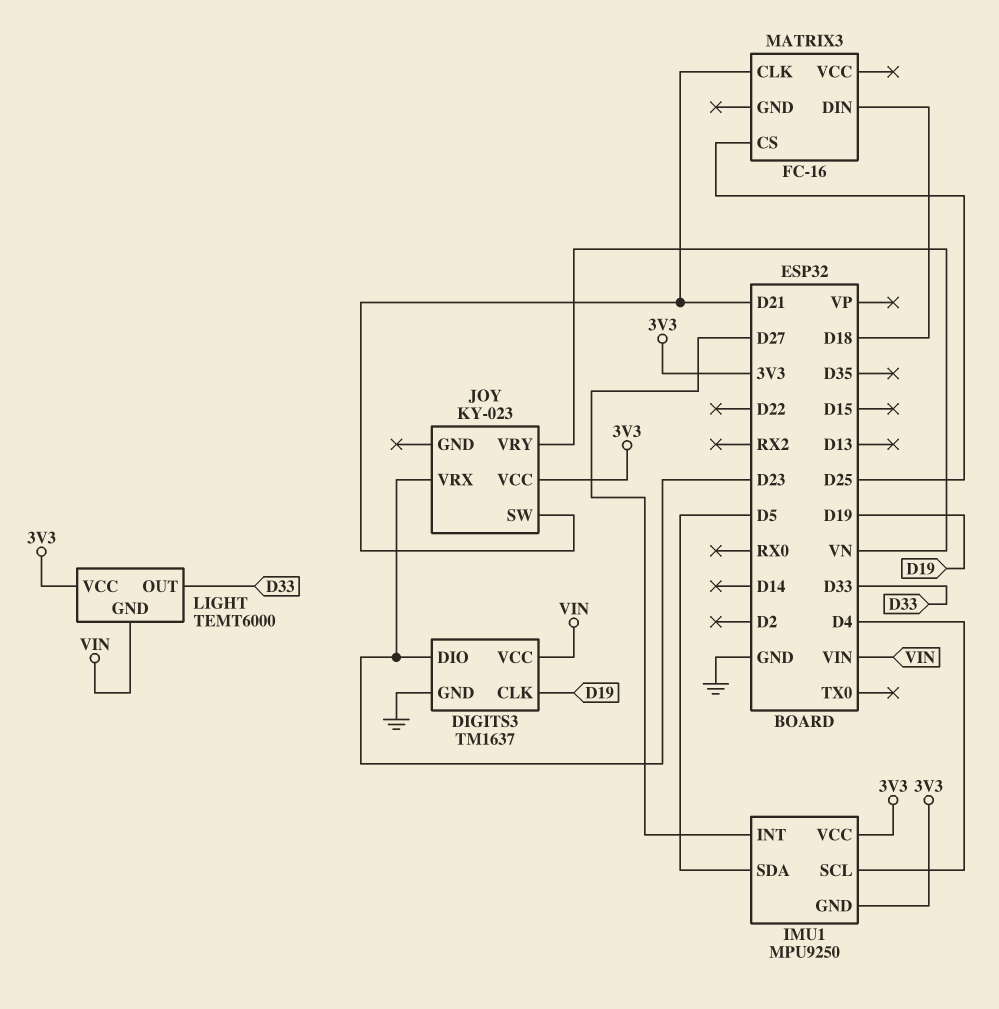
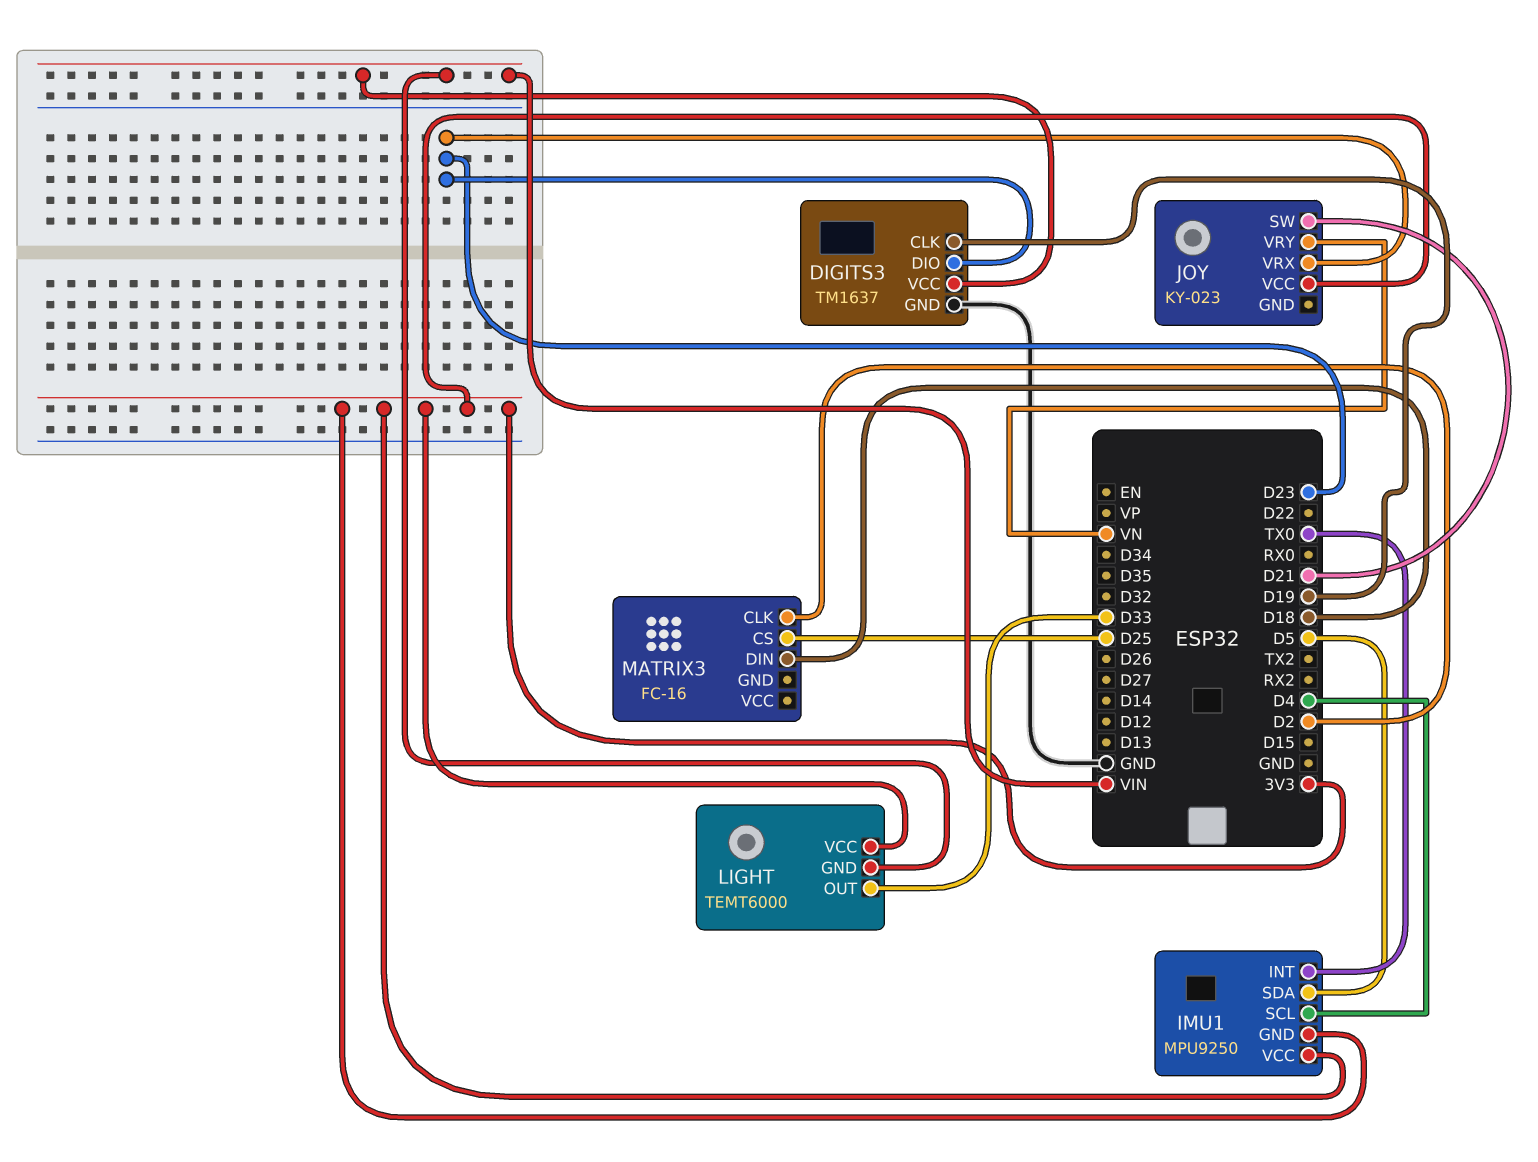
IMU1 pin INT: D27 -> TX0
MATRIX3 pin CLK: D21 -> D2

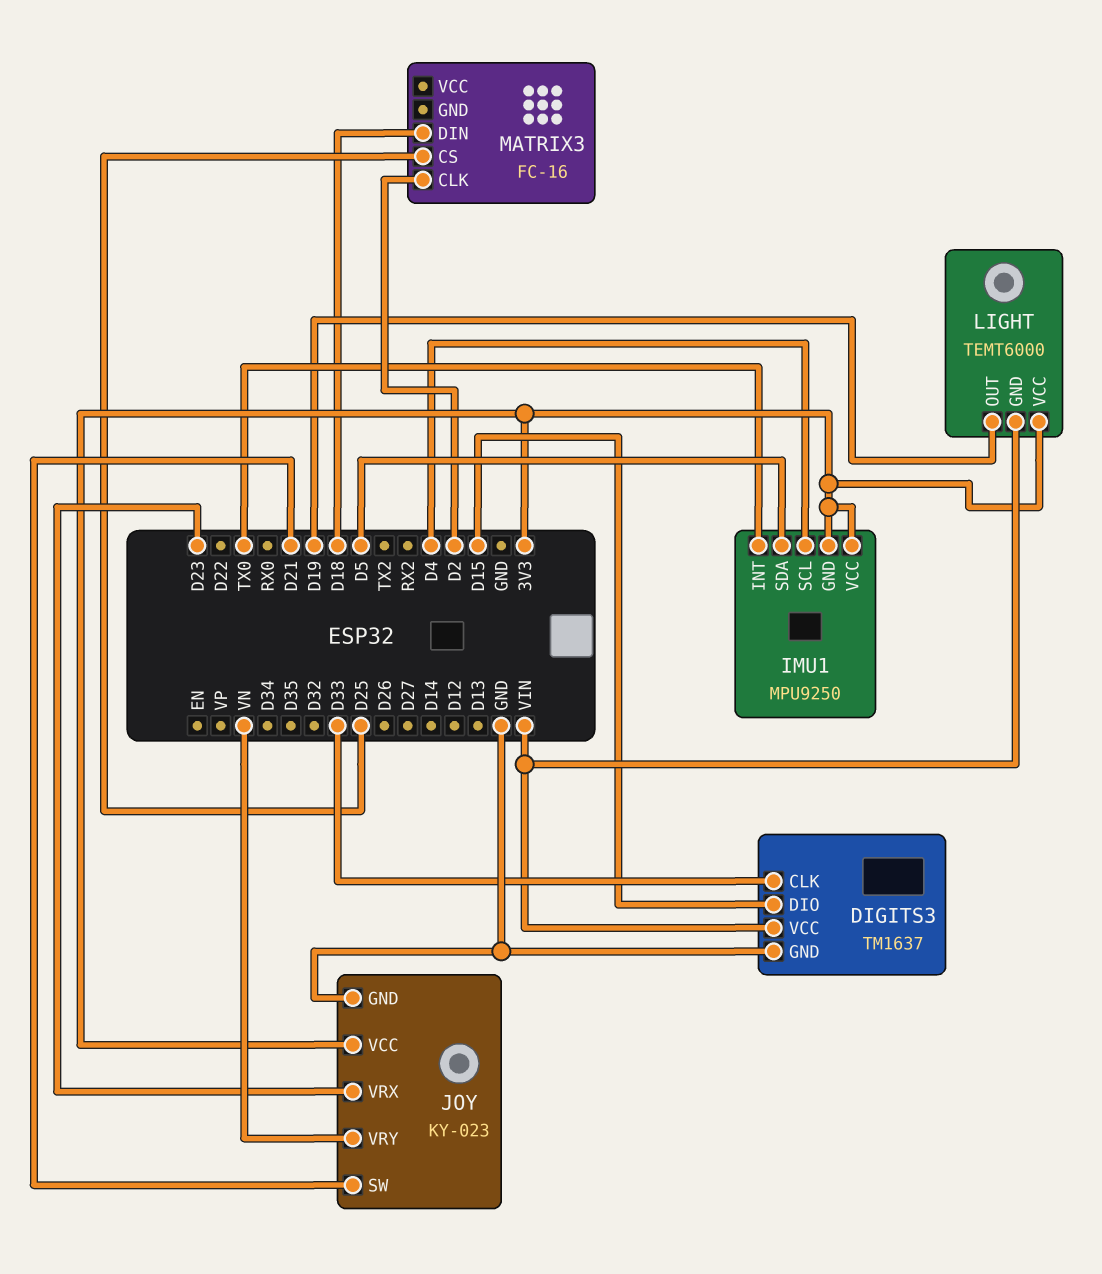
DIGITS3 pin CLK: D19 -> D33
DIGITS3 pin DIO: D23 -> D15
JOY pin GND: none -> GND
LIGHT pin OUT: D33 -> D19

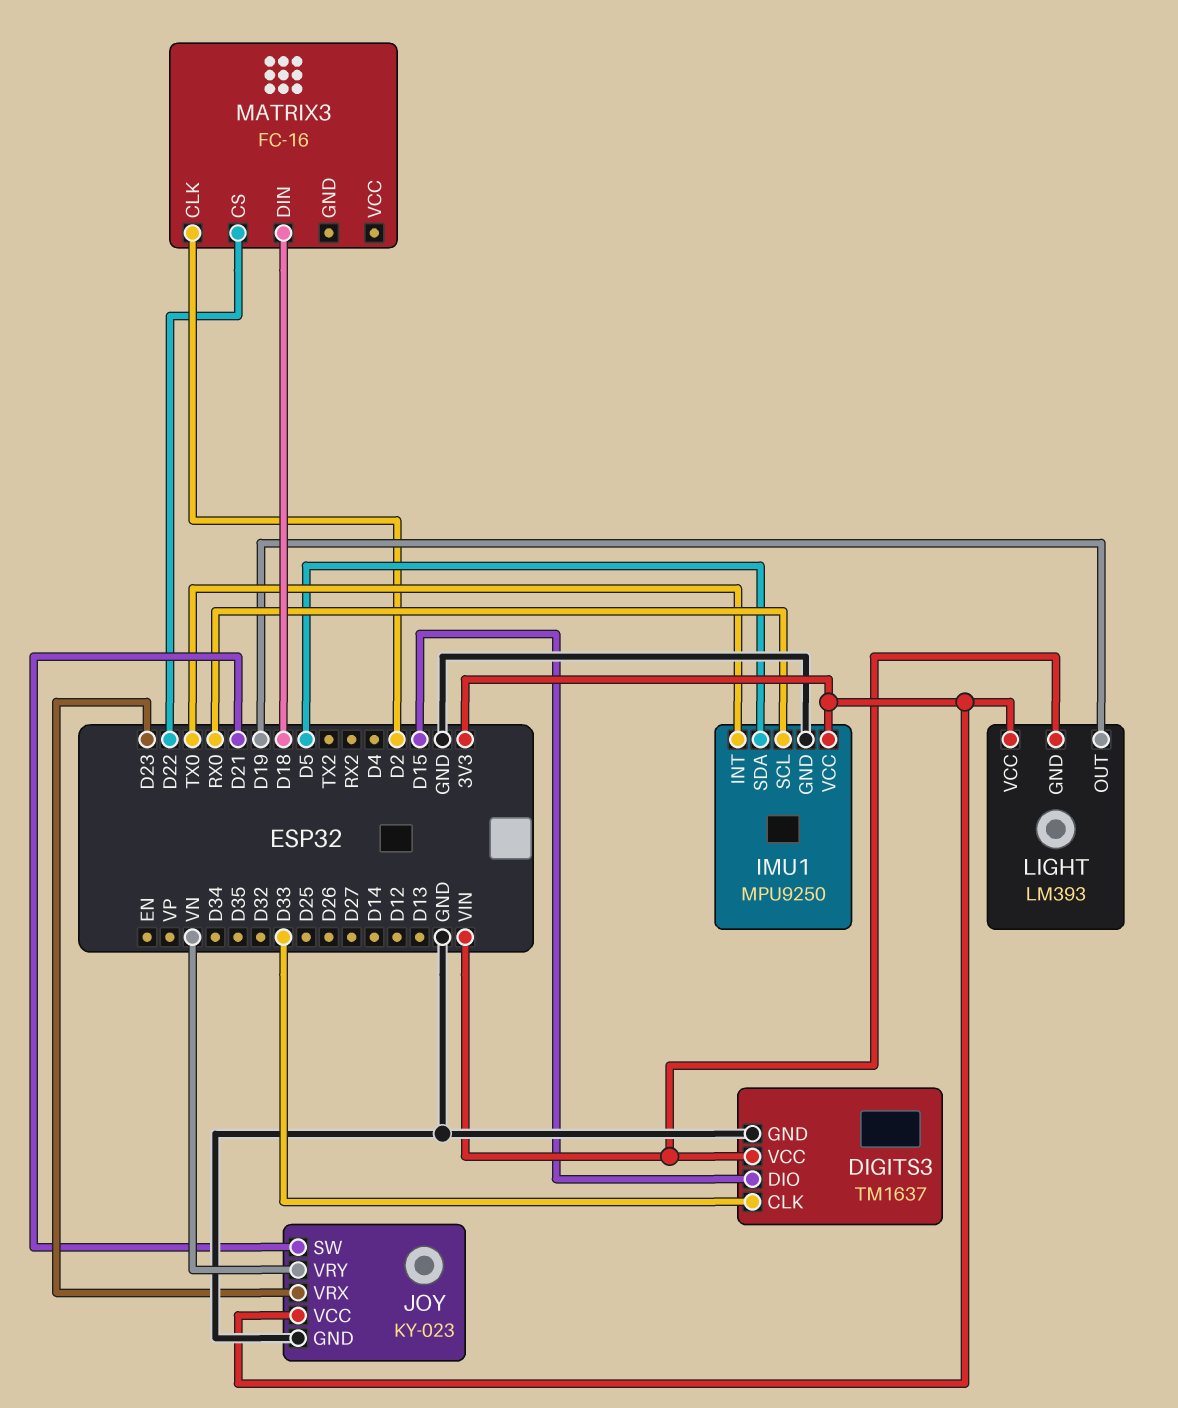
IMU1 pin GND: 3V3 -> GND
IMU1 pin SCL: D4 -> RX0
LIGHT: TEMT6000 -> LM393
MATRIX3 pin CS: D25 -> D22

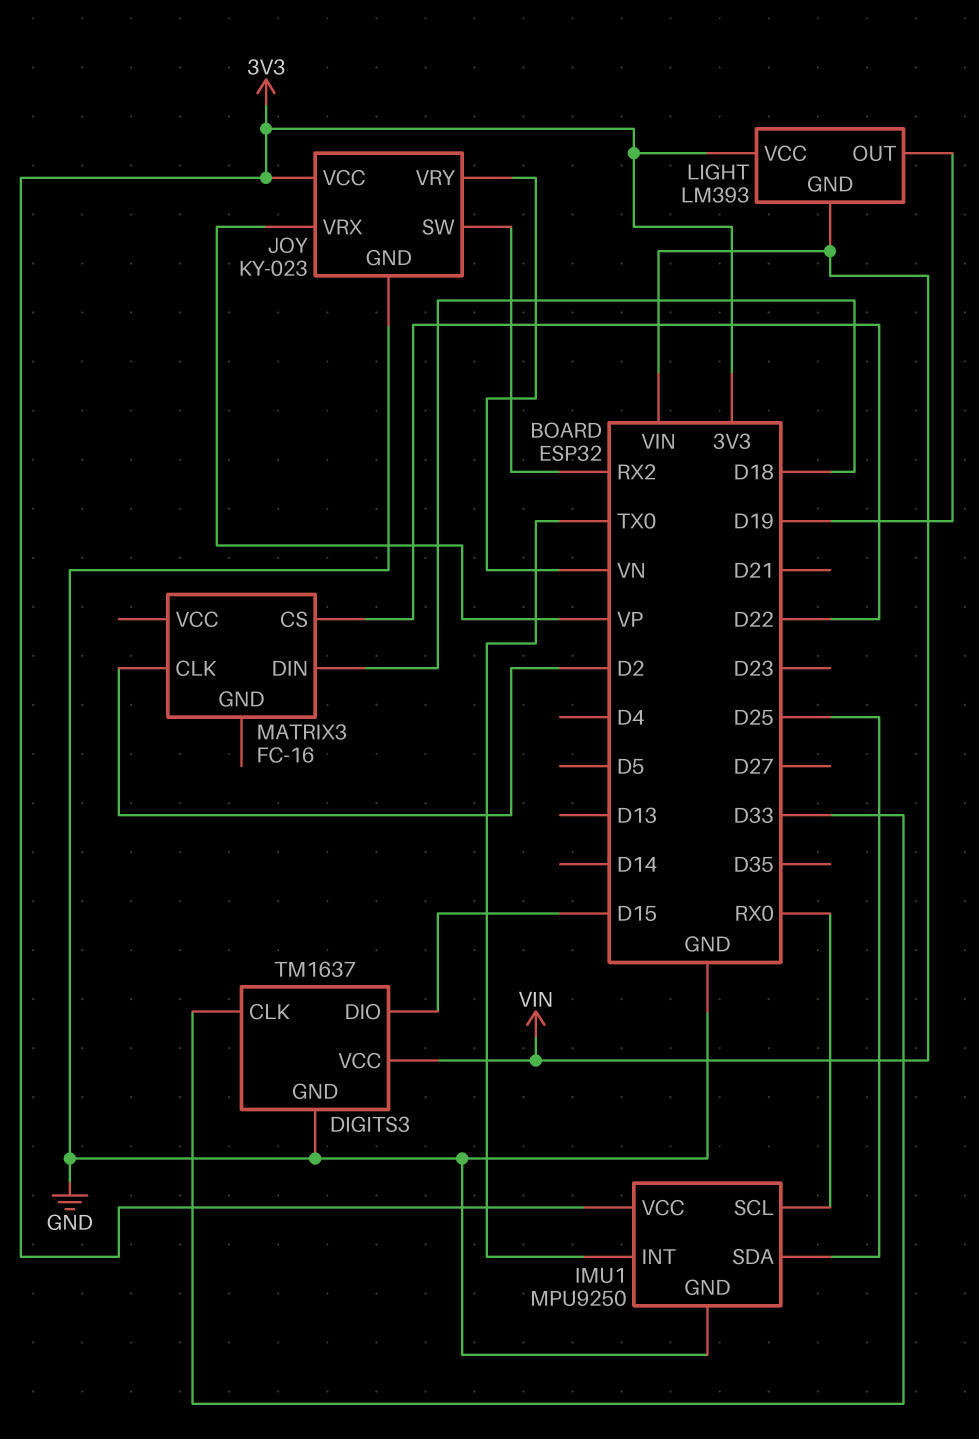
IMU1 pin SDA: D5 -> D25
JOY pin SW: D21 -> RX2
JOY pin VRX: D23 -> VP

